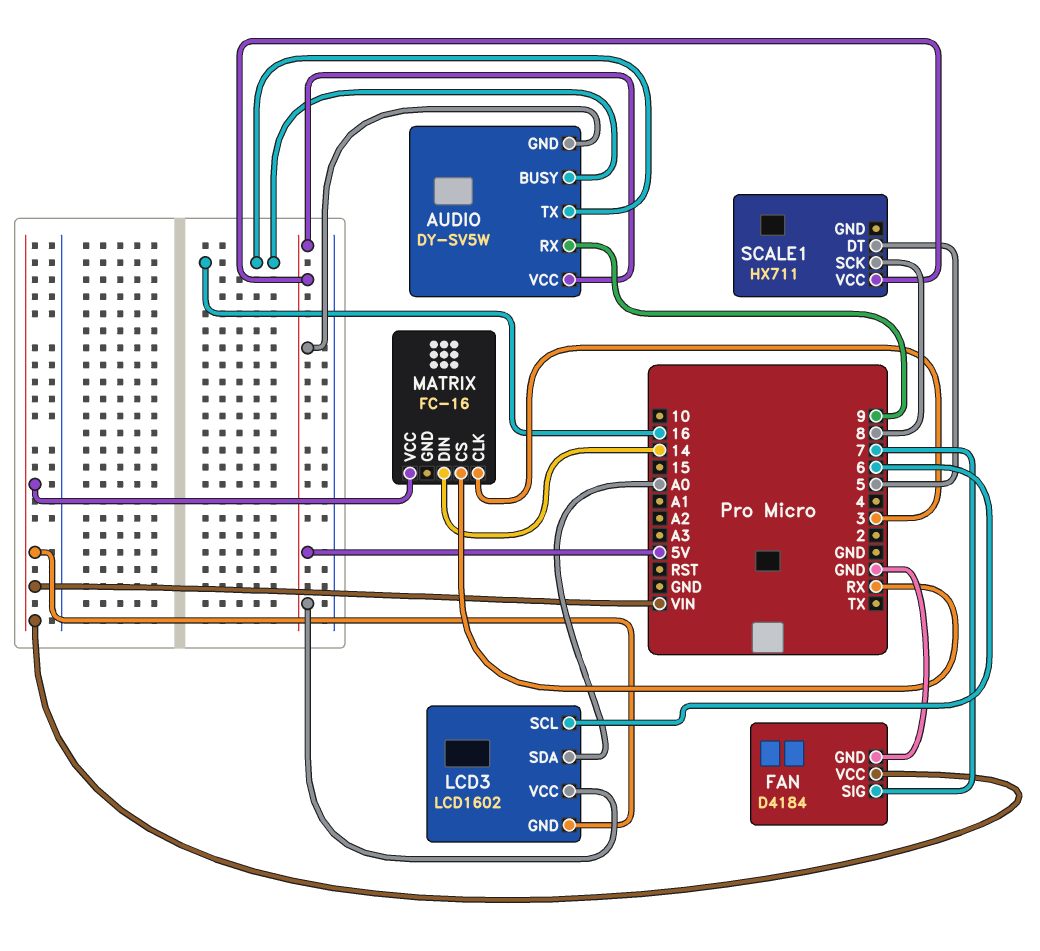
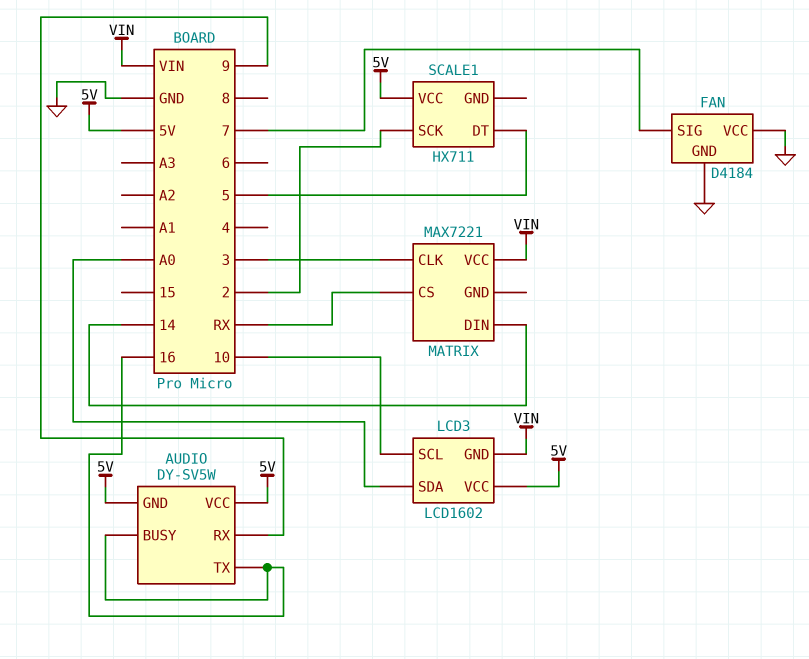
FAN pin VCC: VIN -> GND
LCD3 pin SCL: 6 -> 10
MATRIX: FC-16 -> MAX7221
SCALE1 pin SCK: 8 -> 2

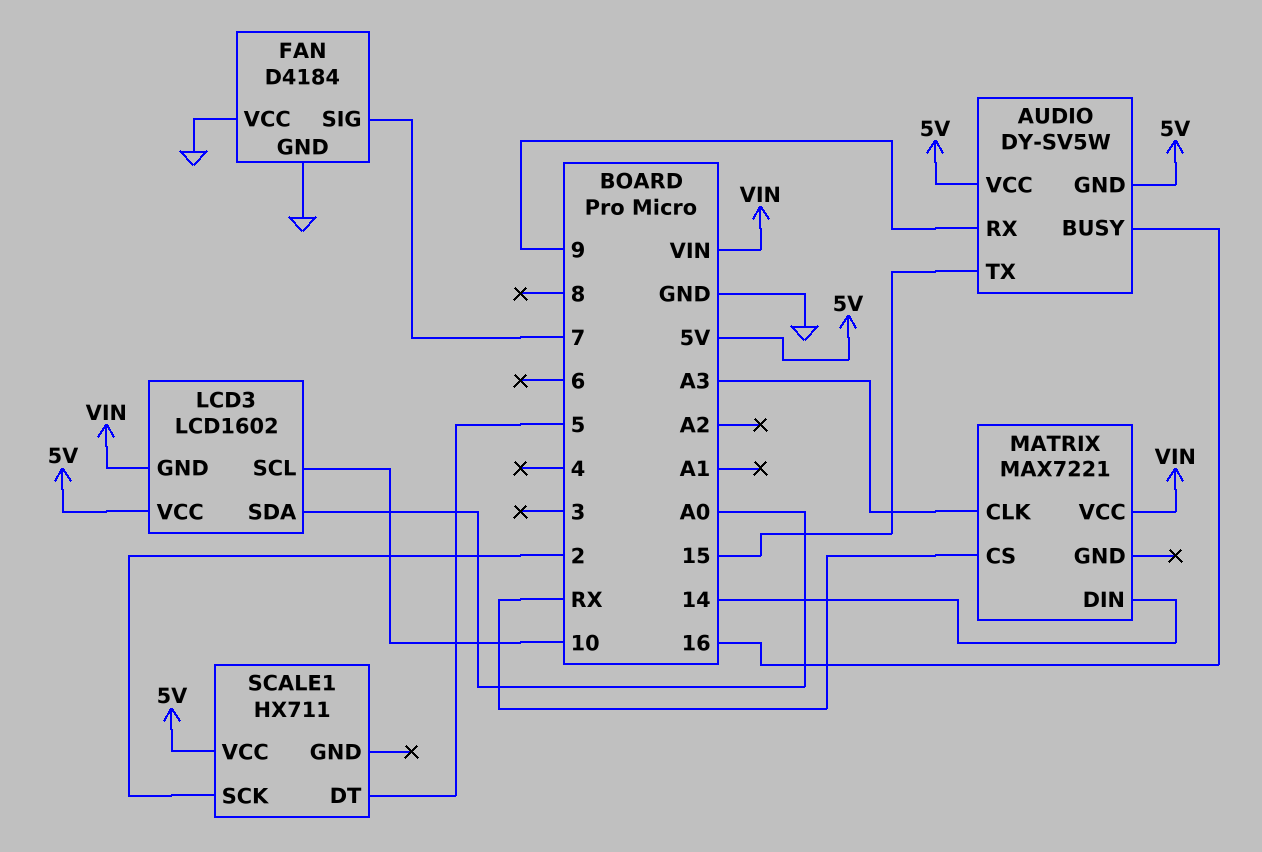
AUDIO pin TX: 16 -> 15
MATRIX pin CLK: 3 -> A3

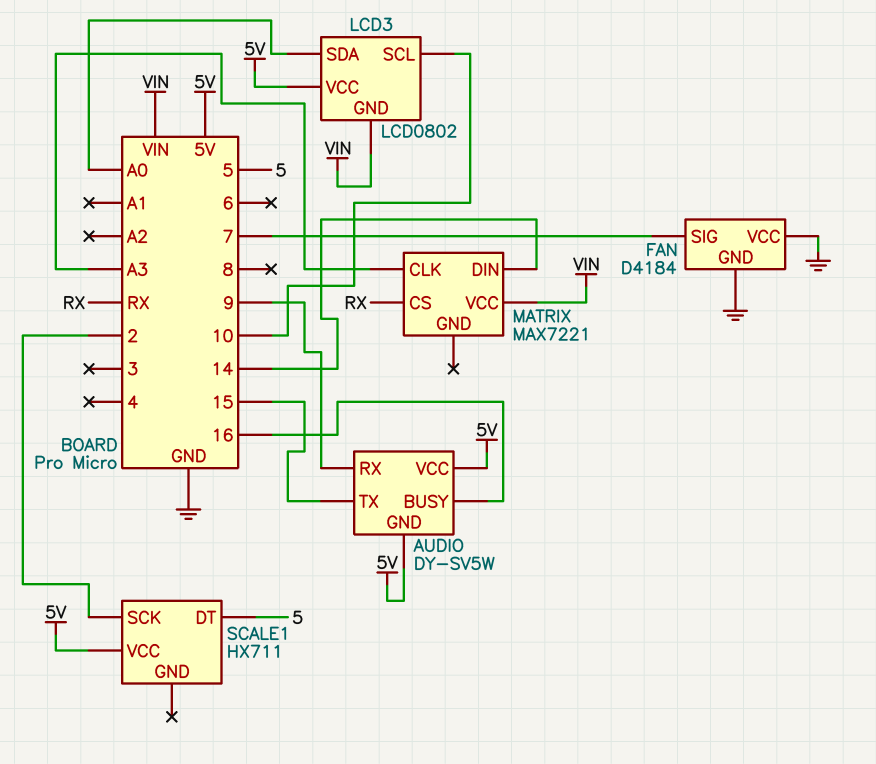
LCD3: LCD1602 -> LCD0802

